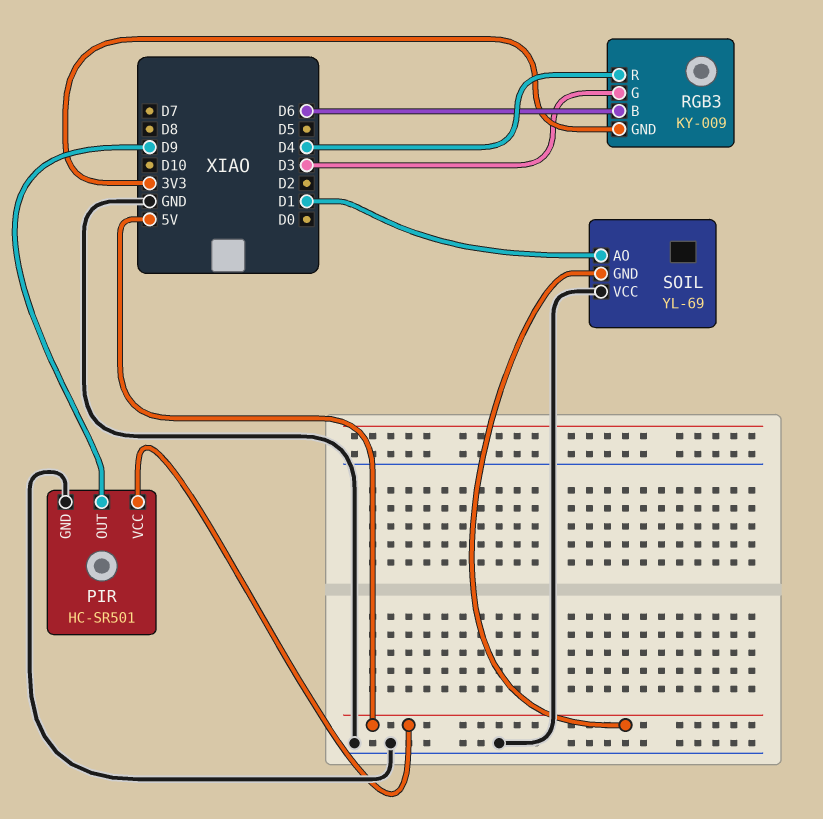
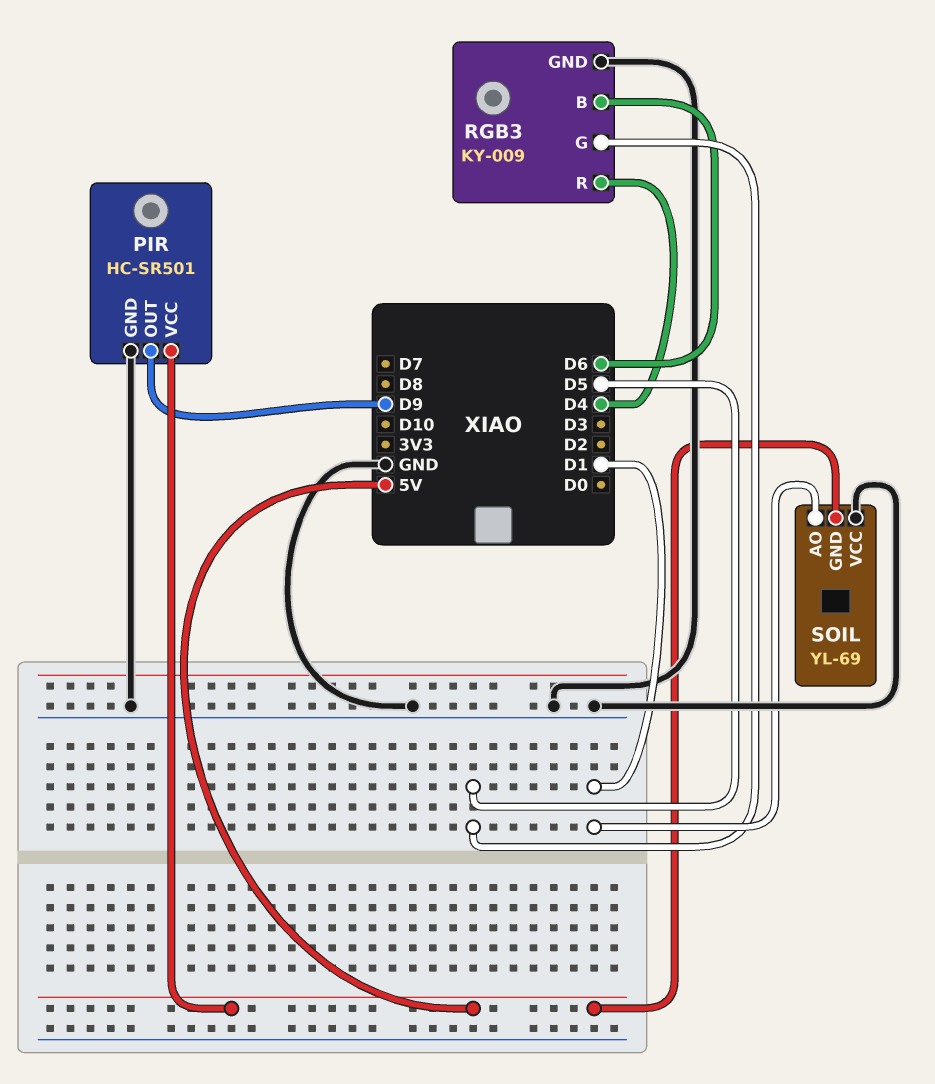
RGB3 pin G: D3 -> D5
RGB3 pin GND: 3V3 -> GND

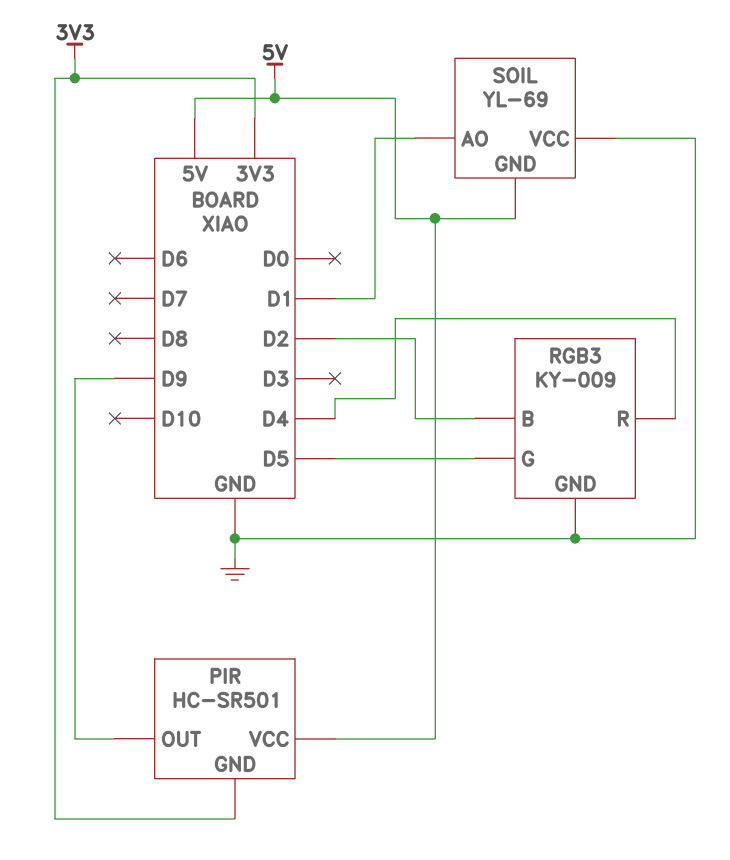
PIR pin GND: GND -> 3V3
RGB3 pin B: D6 -> D2

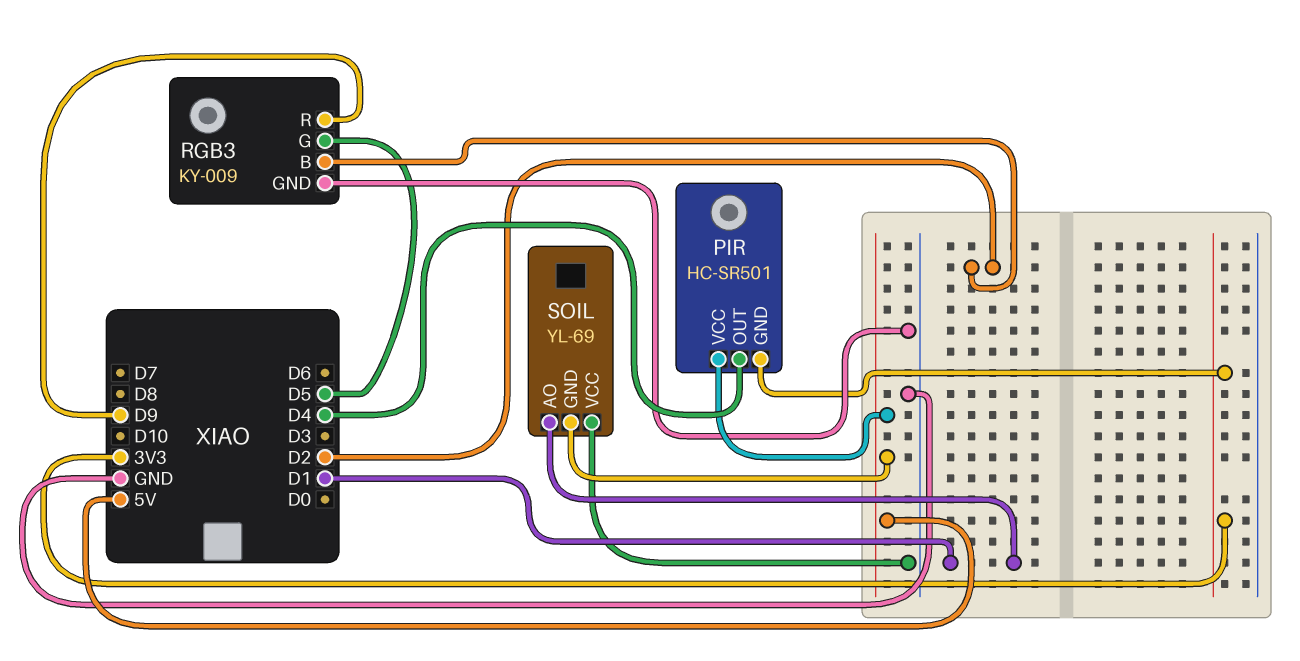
PIR pin OUT: D9 -> D4
RGB3 pin R: D4 -> D9

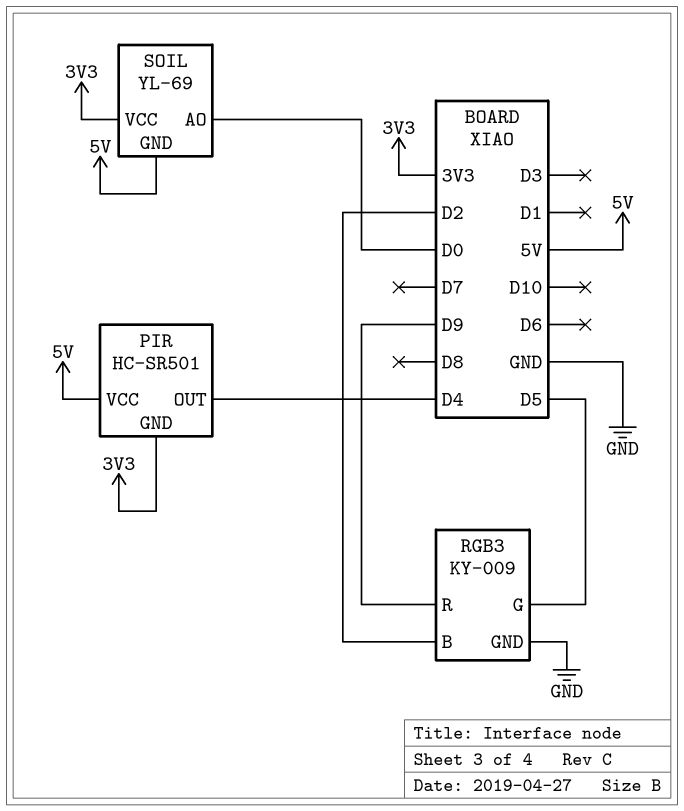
SOIL pin AO: D1 -> D0
SOIL pin VCC: GND -> 3V3

